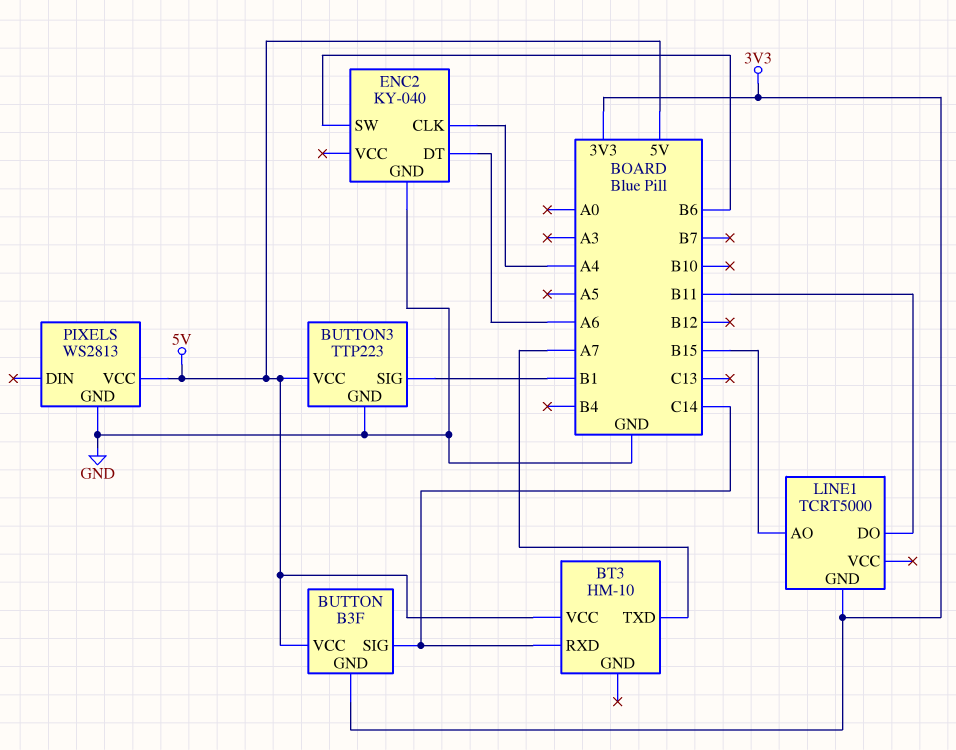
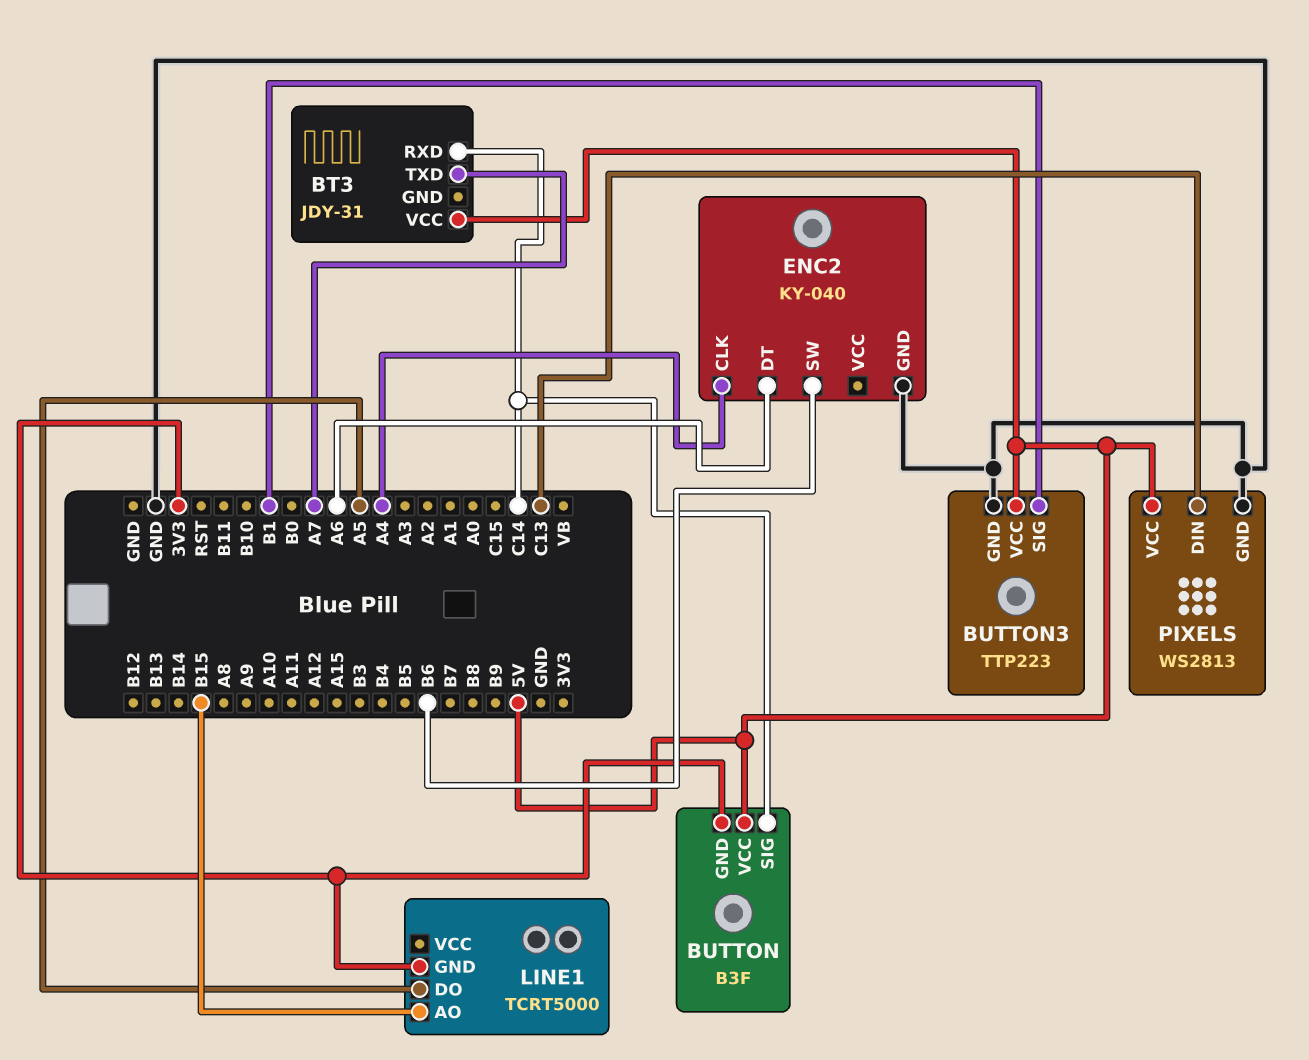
BT3: HM-10 -> JDY-31
LINE1 pin DO: B11 -> A5
PIXELS pin DIN: none -> C13

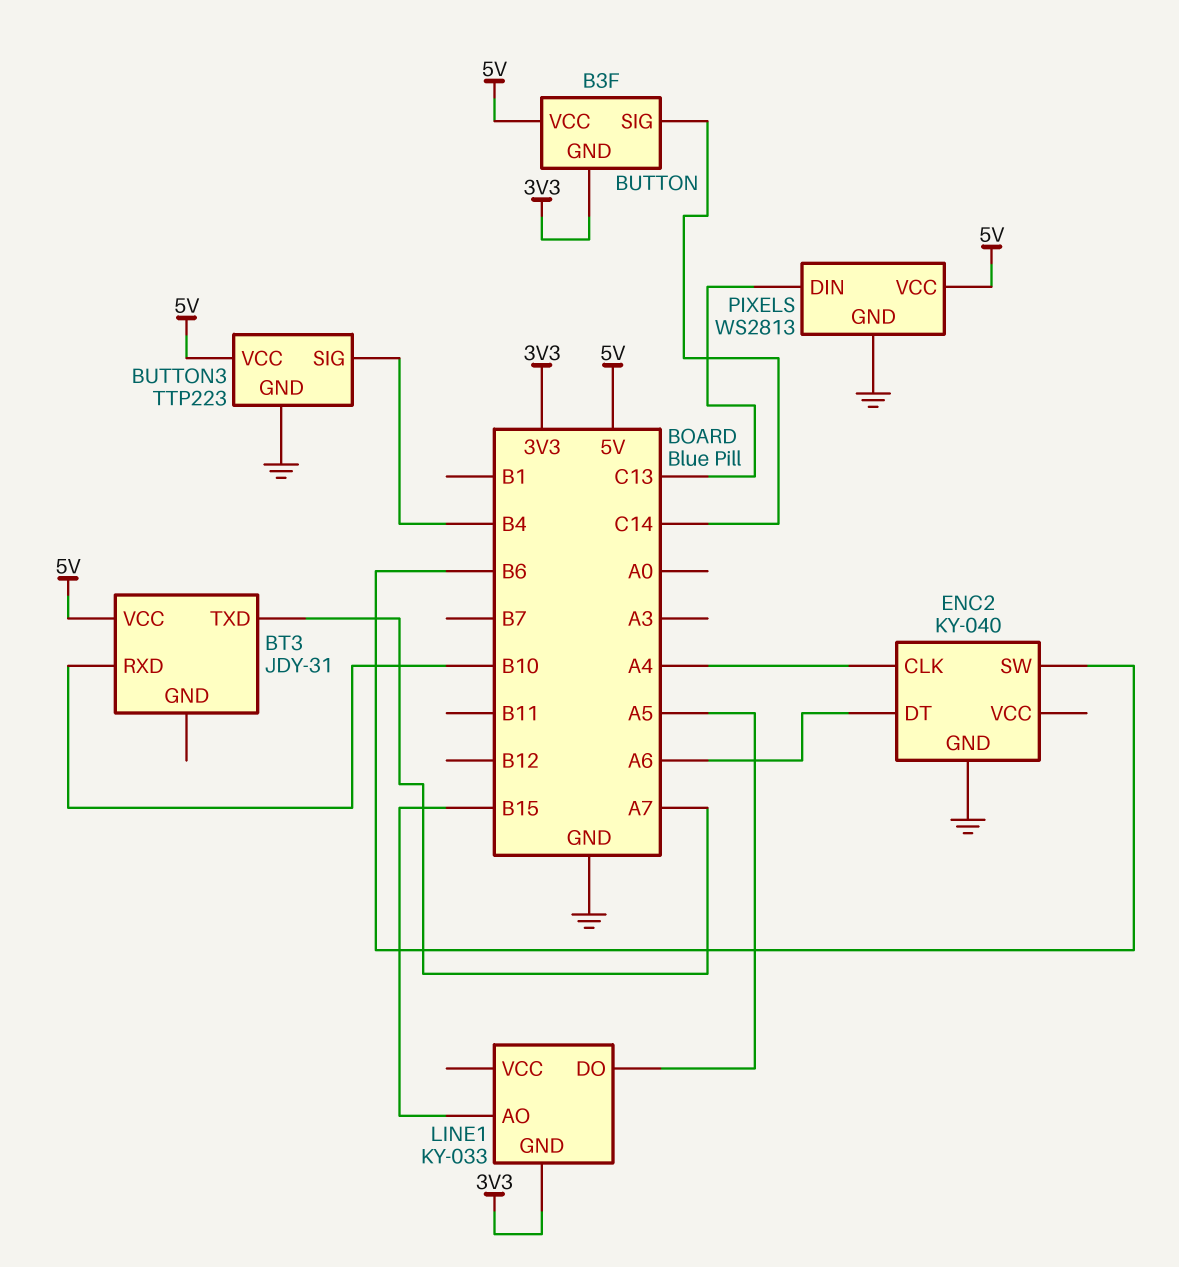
BT3 pin RXD: C14 -> B10
BUTTON3 pin SIG: B1 -> B4
LINE1: TCRT5000 -> KY-033

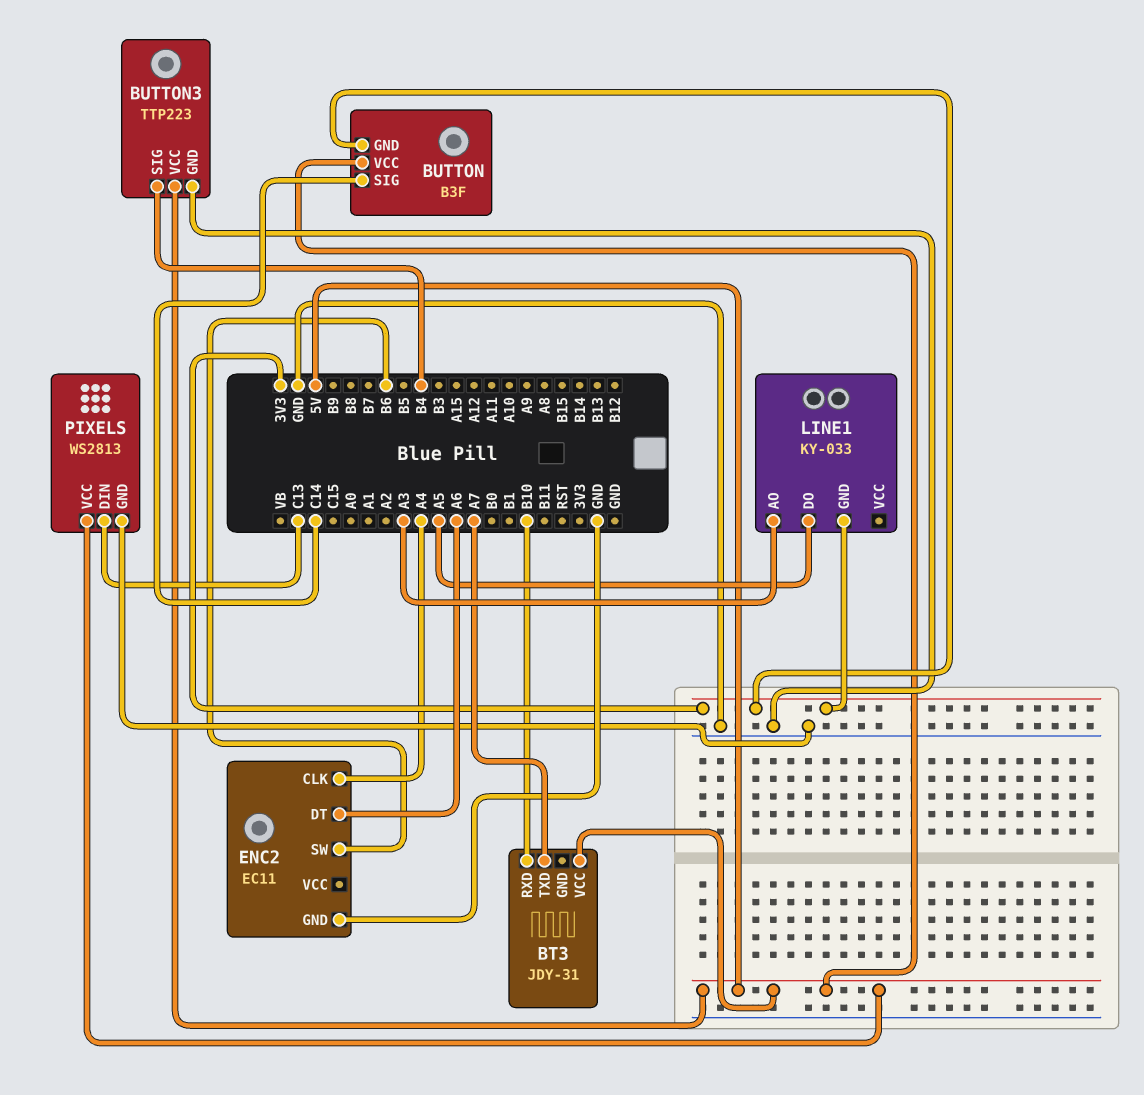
ENC2: KY-040 -> EC11
LINE1 pin AO: B15 -> A3

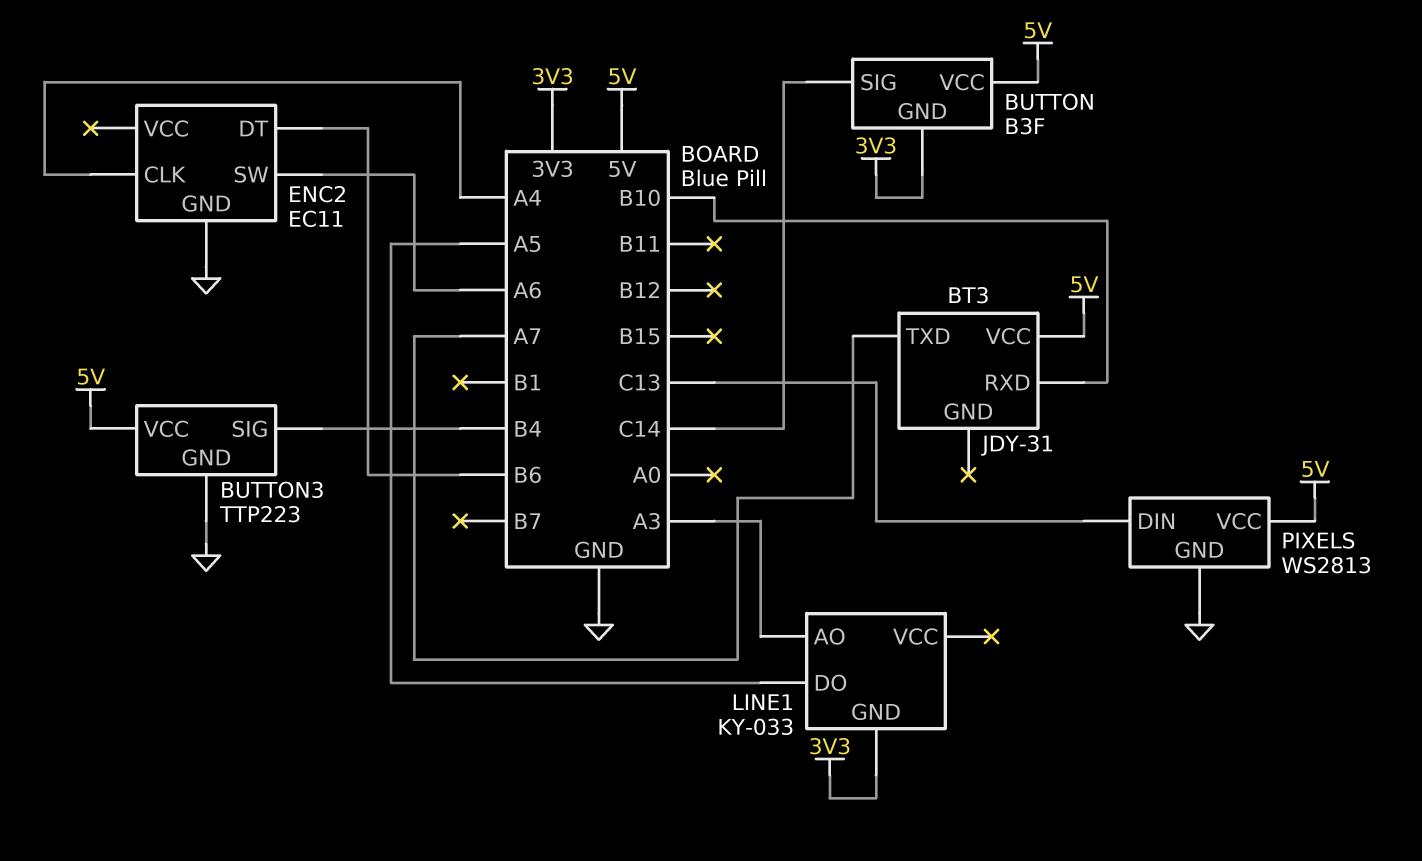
ENC2 pin DT: A6 -> B6
ENC2 pin SW: B6 -> A6

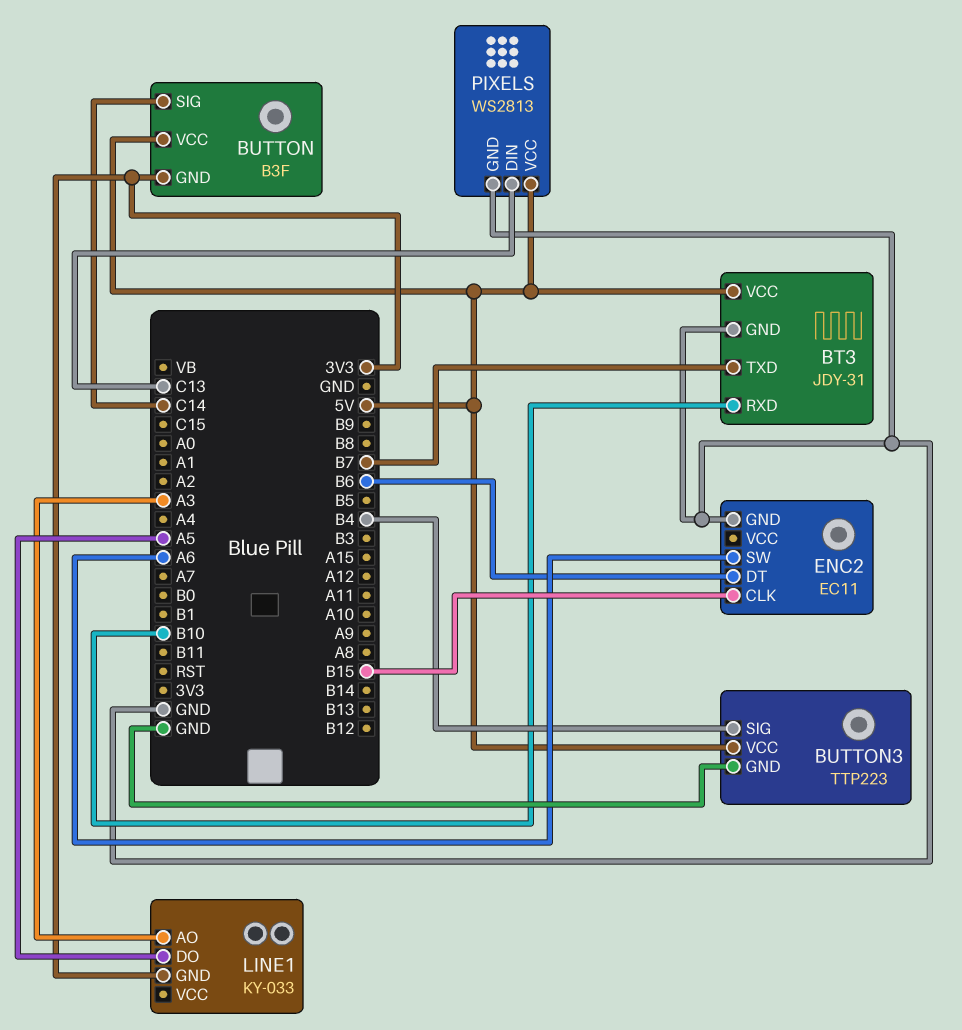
BT3 pin GND: none -> GND
BT3 pin TXD: A7 -> B7
ENC2 pin CLK: A4 -> B15

